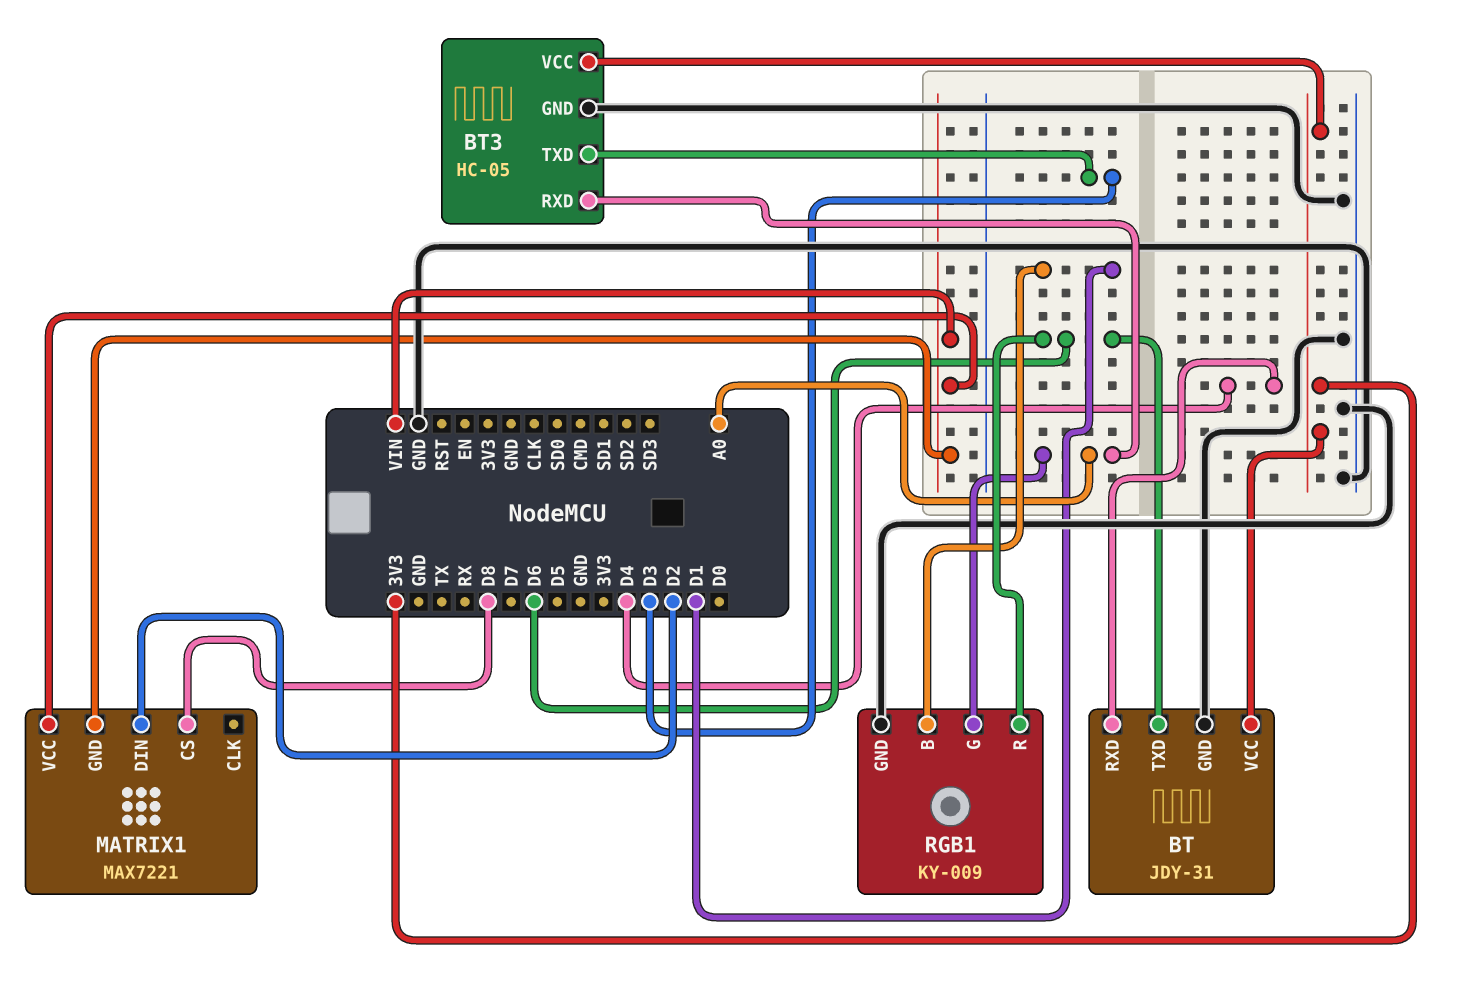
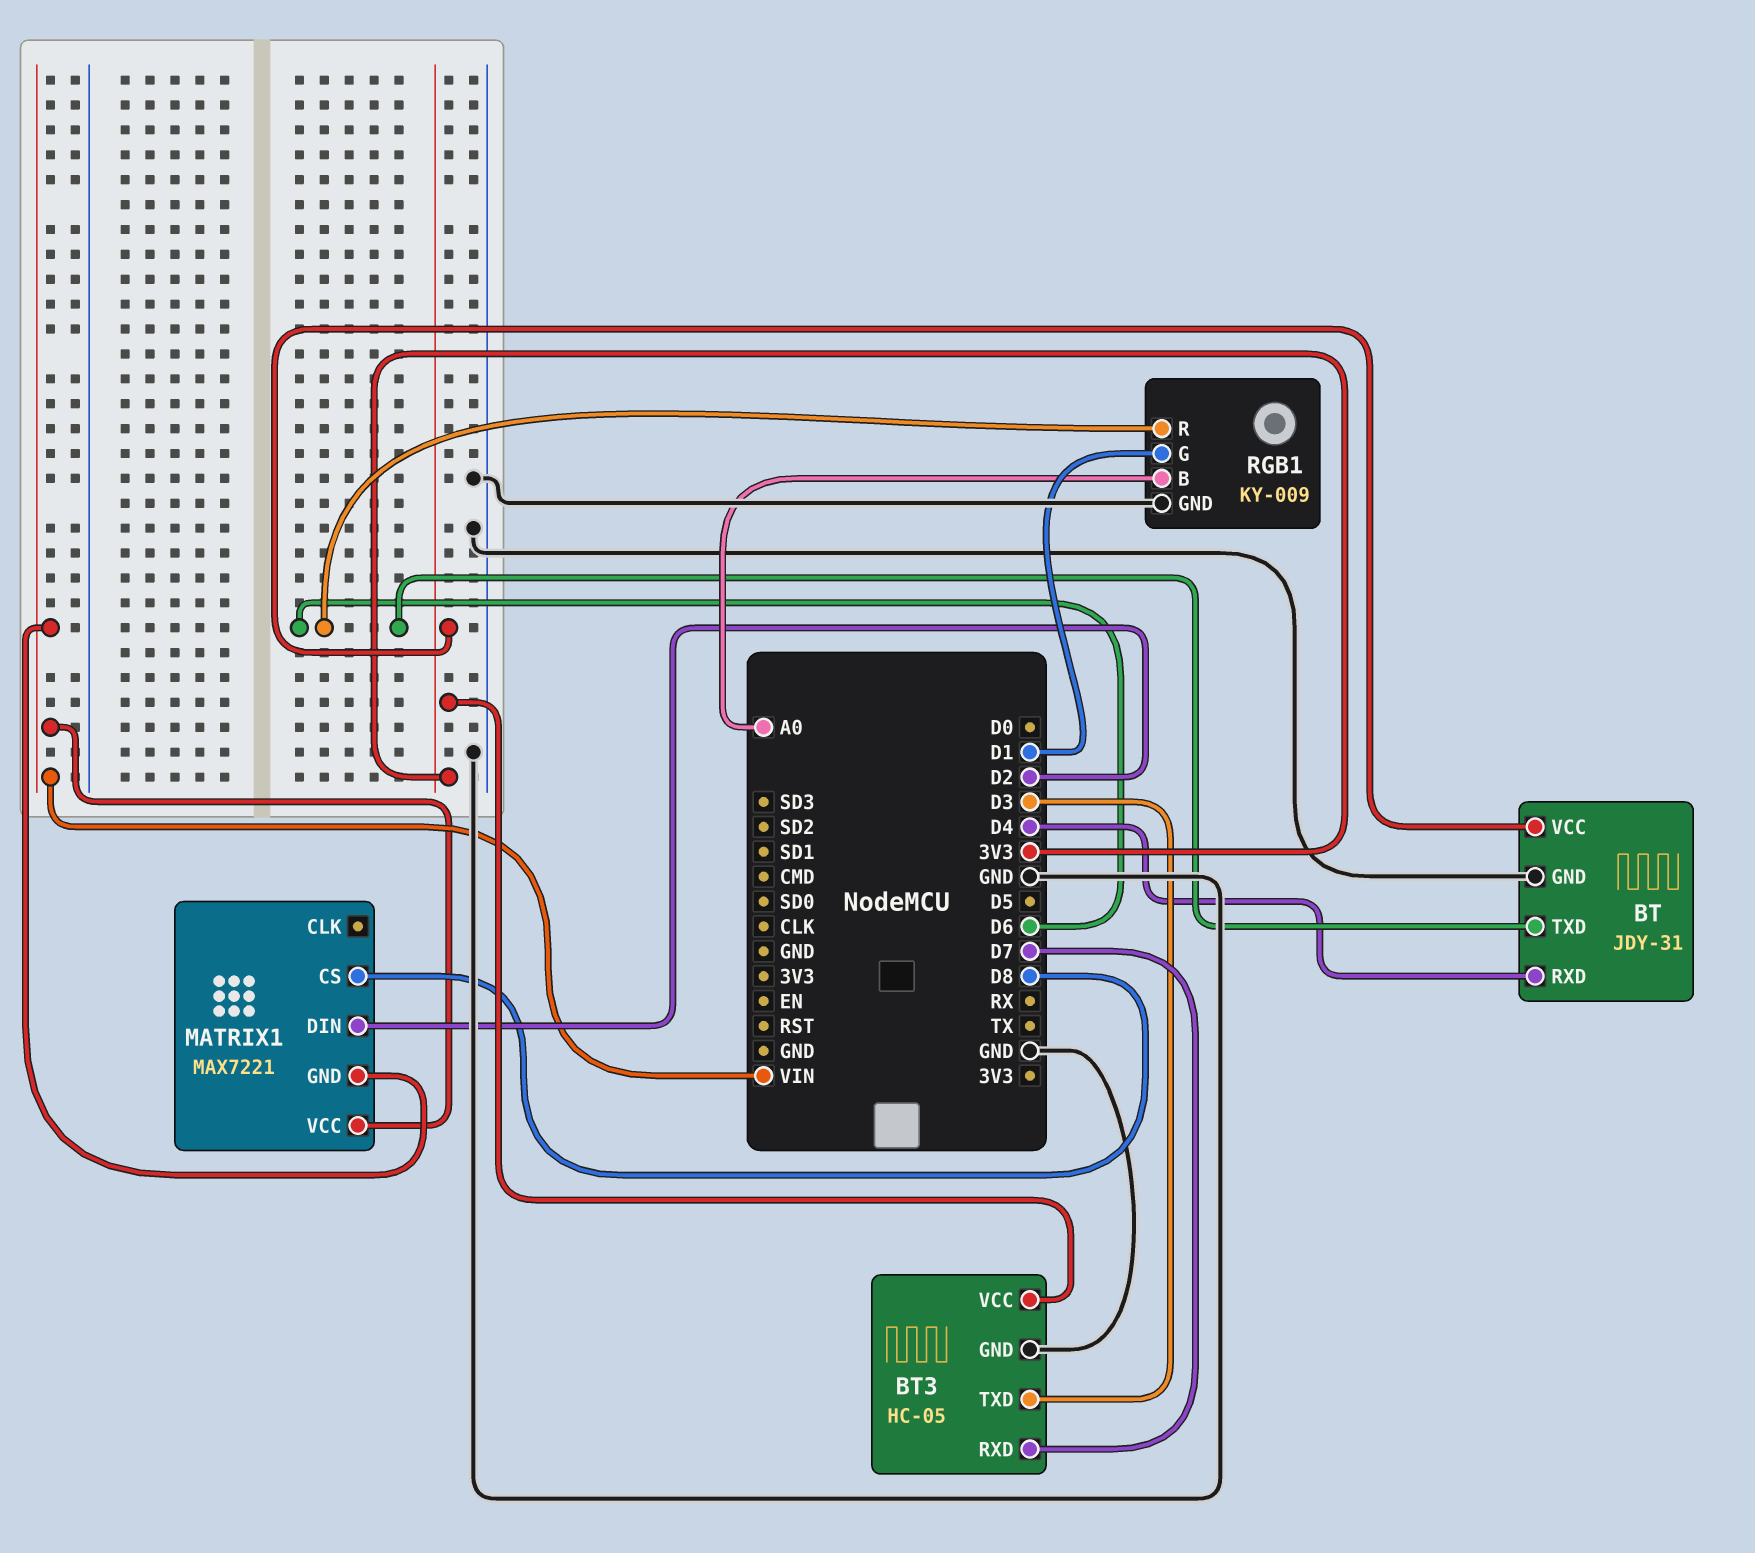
BT3 pin RXD: A0 -> D7
RGB1 pin B: D1 -> A0
RGB1 pin G: A0 -> D1

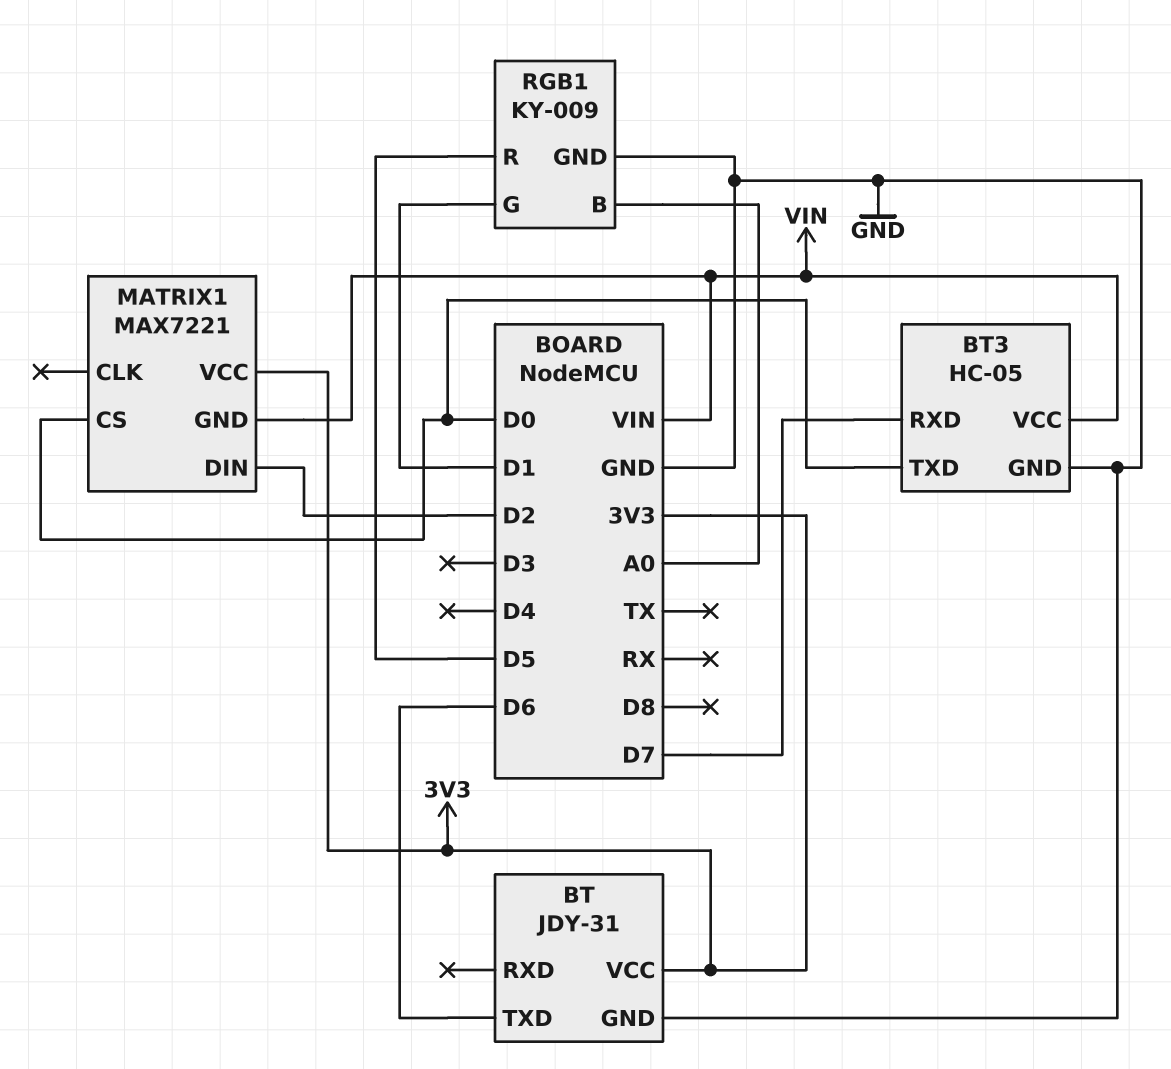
BT pin RXD: D4 -> none
BT3 pin TXD: D3 -> D0
BT3 pin VCC: 3V3 -> VIN
MATRIX1 pin CS: D8 -> D0
MATRIX1 pin VCC: VIN -> 3V3
RGB1 pin R: D6 -> D5

